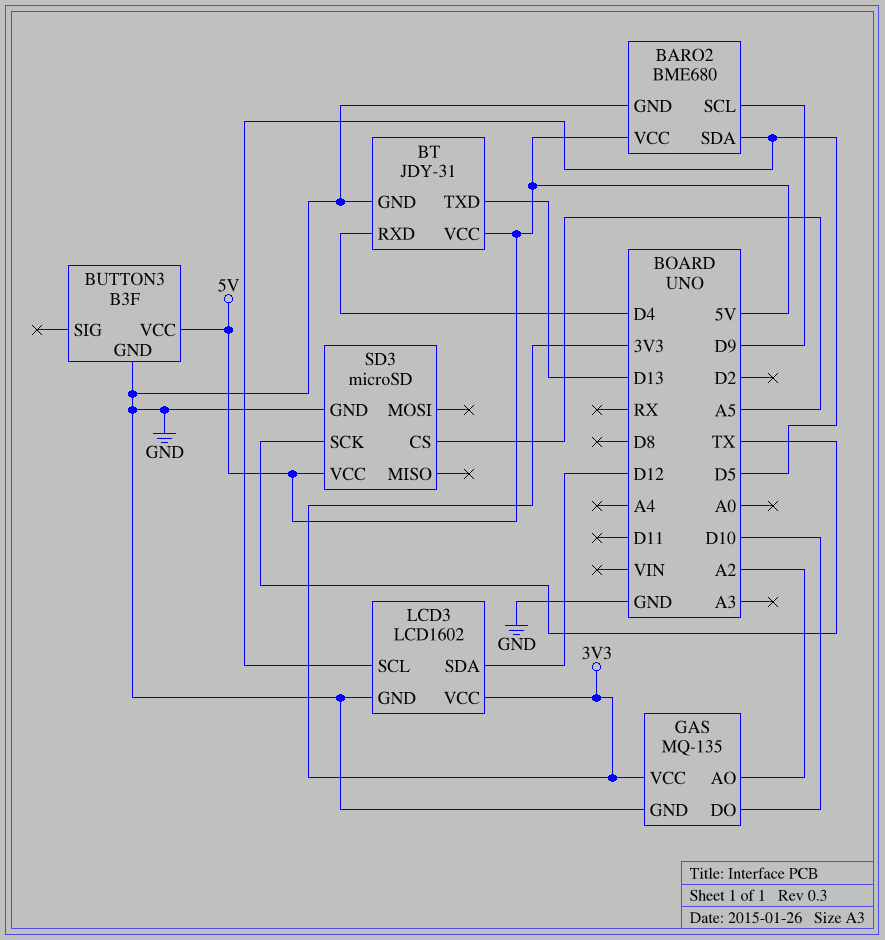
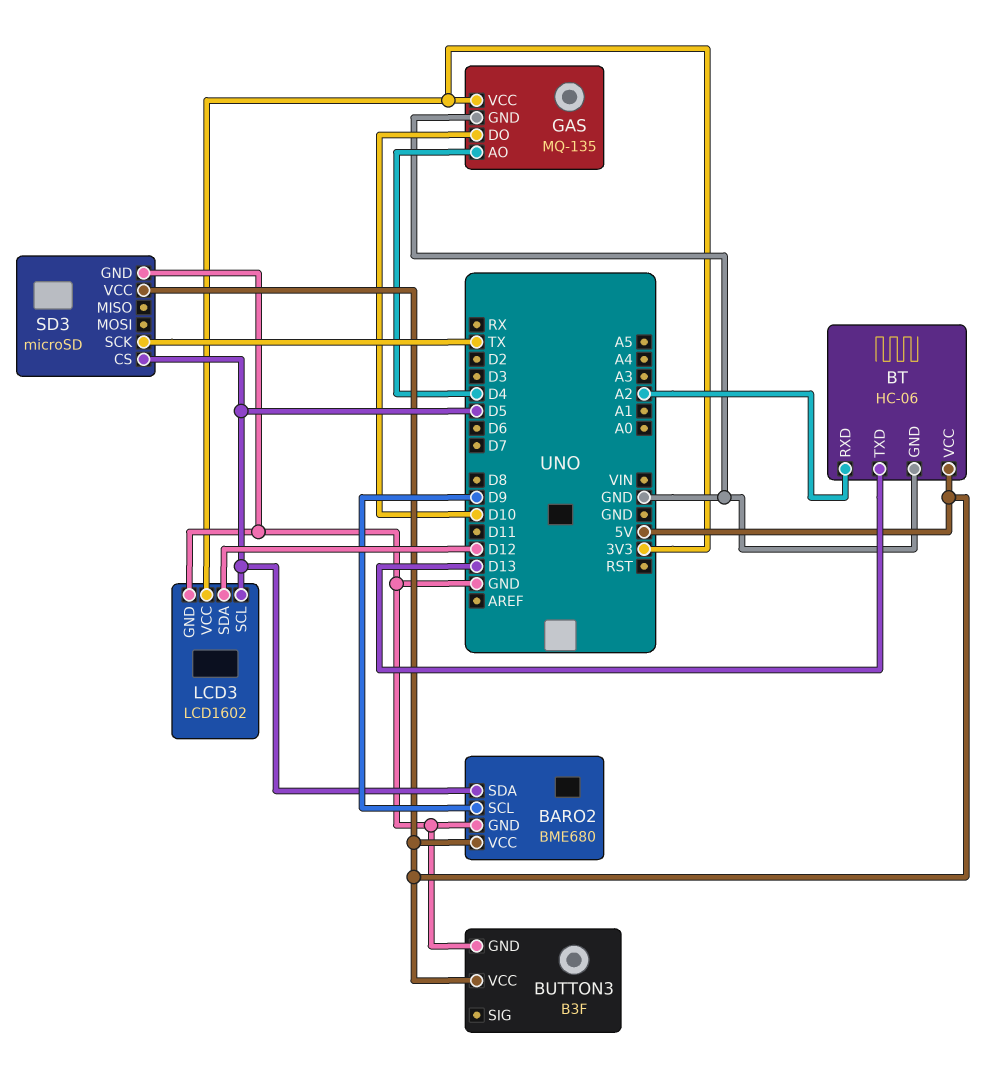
BT: JDY-31 -> HC-06
BT pin RXD: D4 -> A2
GAS pin AO: A2 -> D4
SD3 pin CS: A5 -> D5

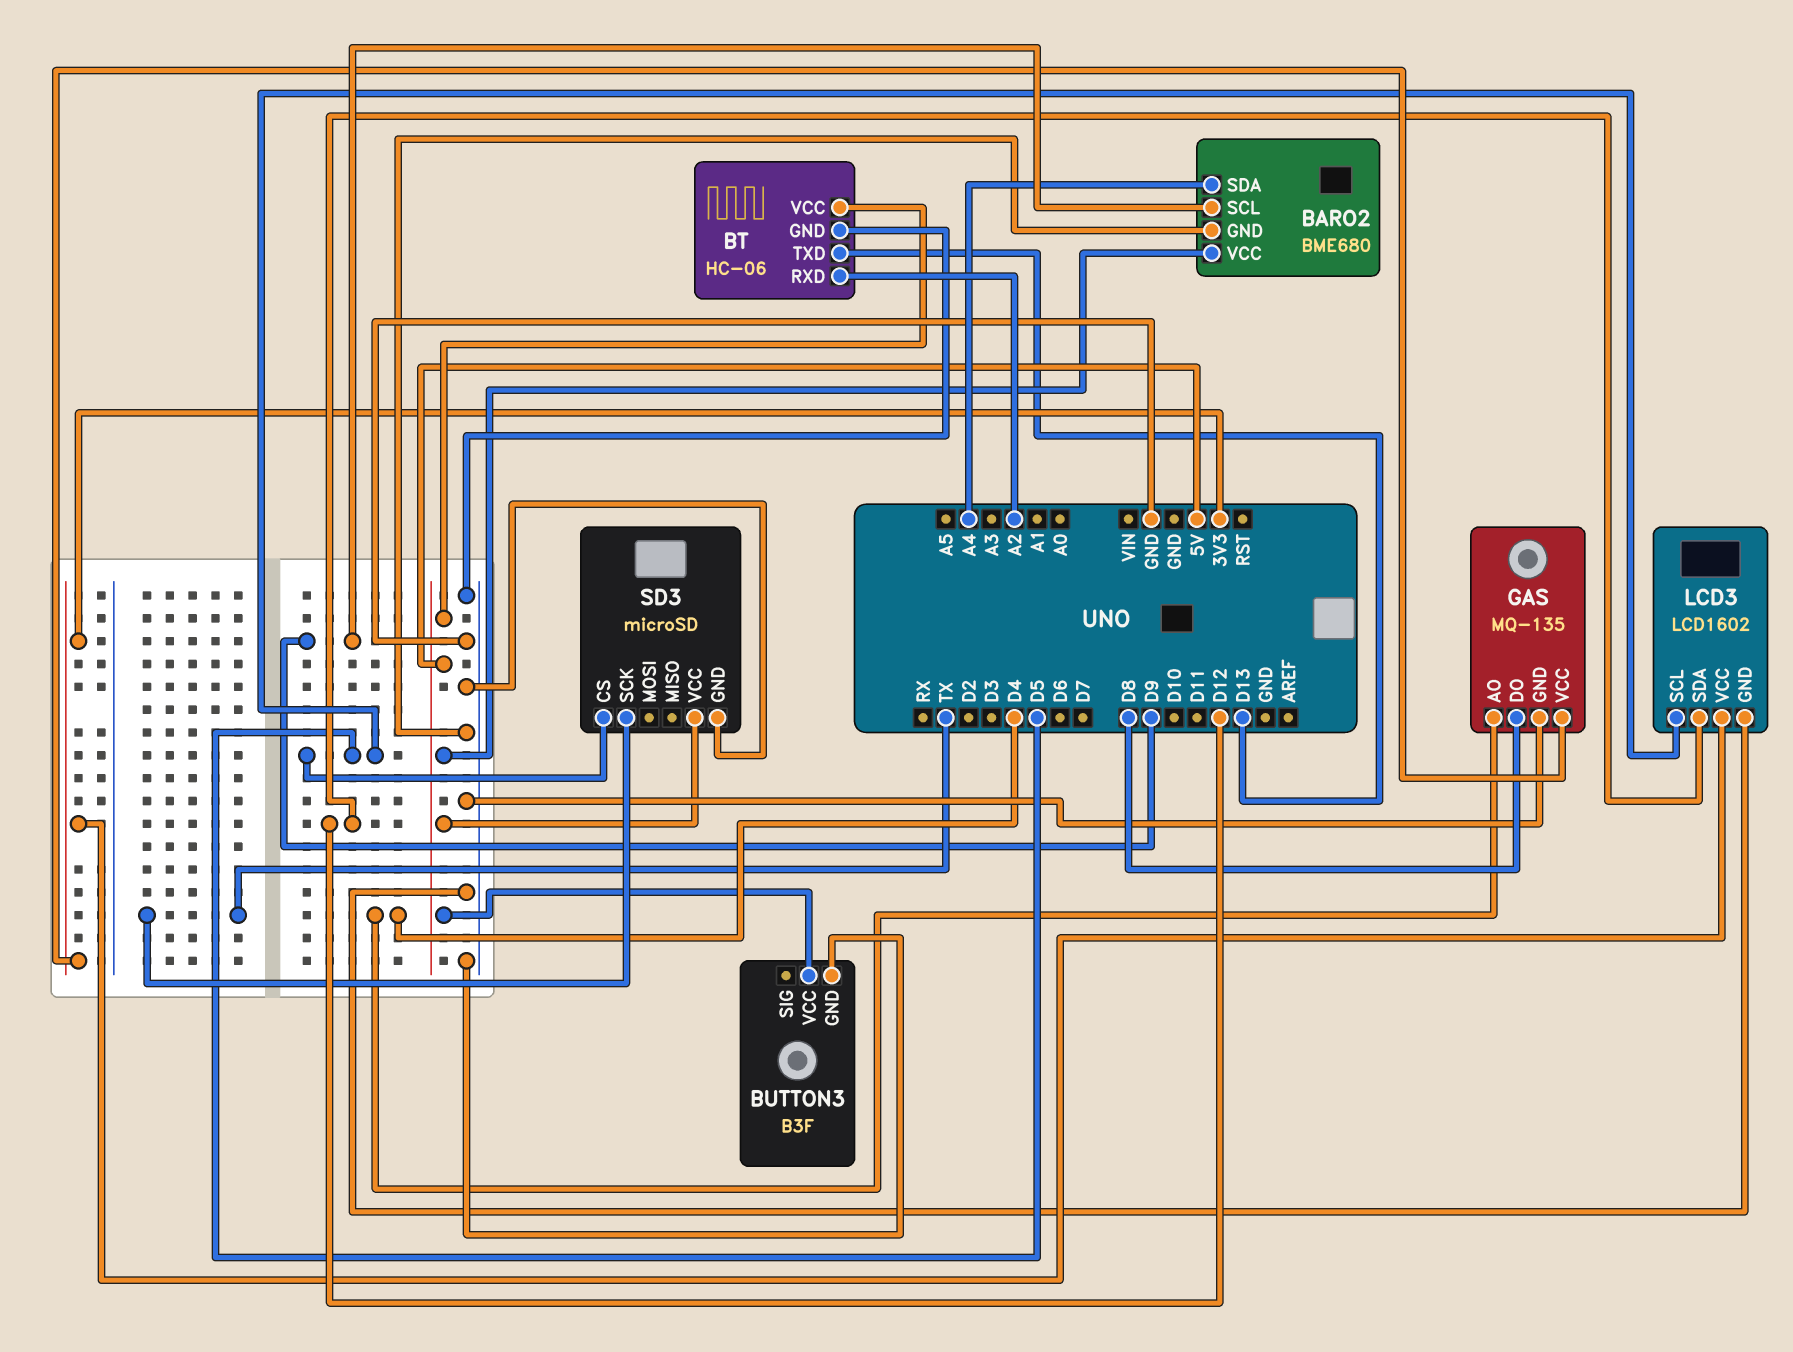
BARO2 pin SDA: D5 -> A4
GAS pin DO: D10 -> D8

